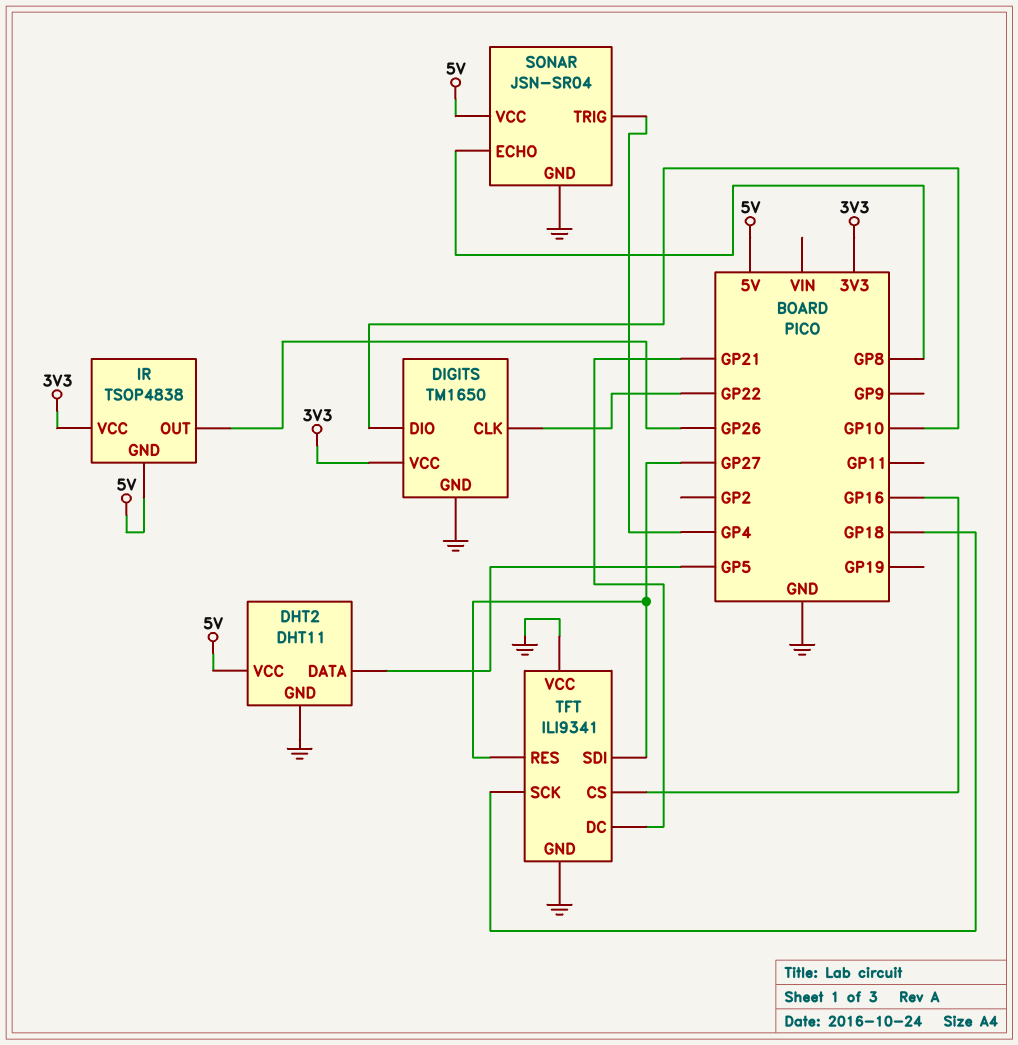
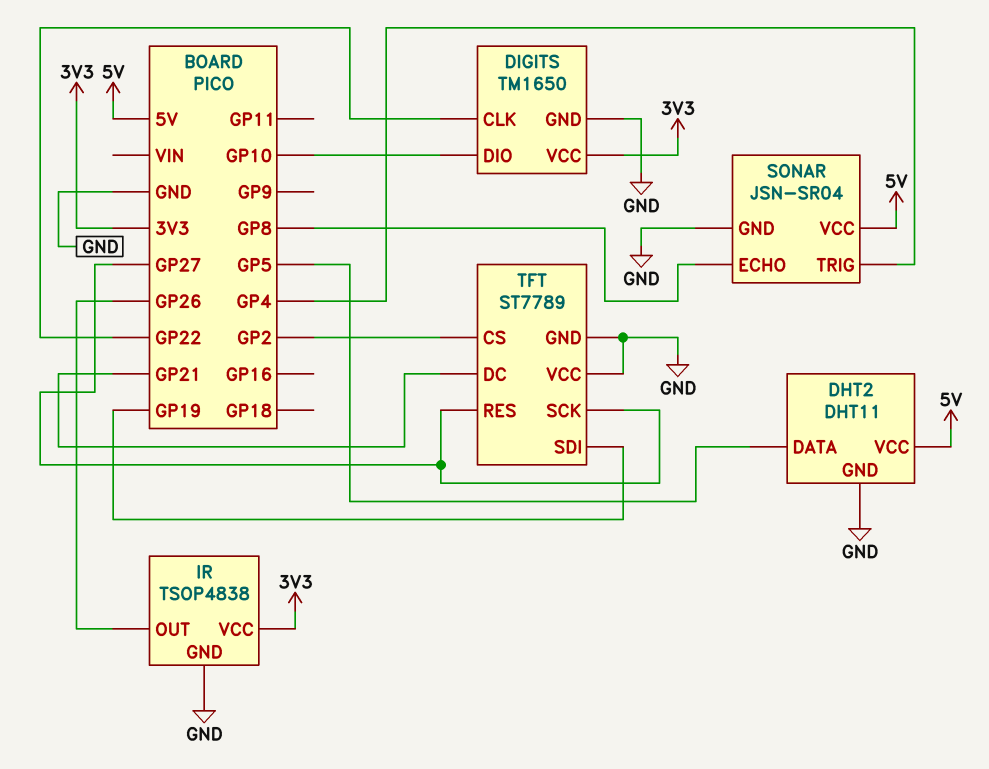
IR pin GND: 5V -> GND
TFT: ILI9341 -> ST7789
TFT pin CS: GP16 -> GP2
TFT pin SCK: GP18 -> GP27
TFT pin SDI: GP27 -> GP19

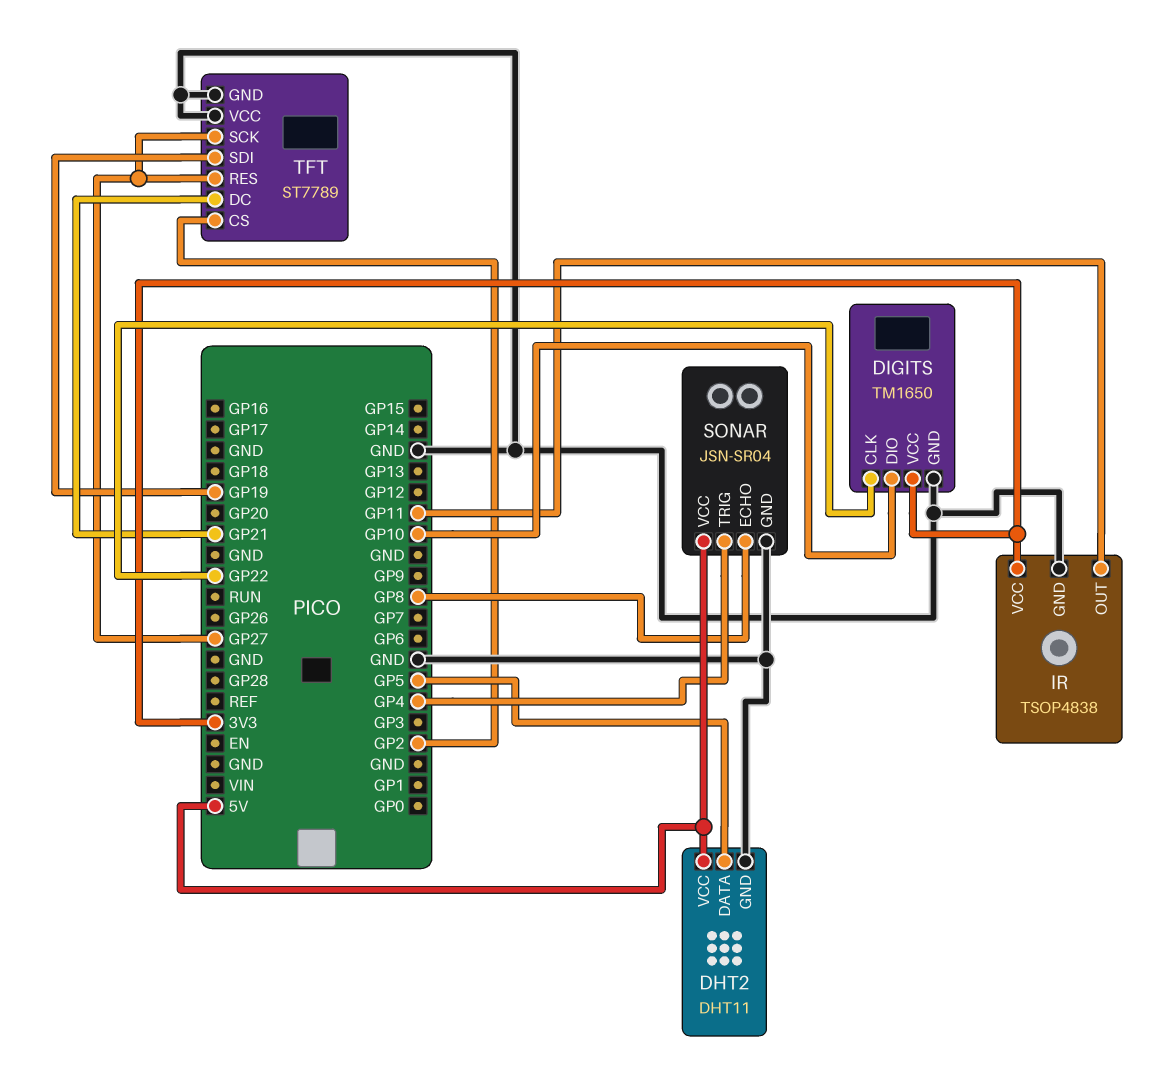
IR pin OUT: GP26 -> GP11

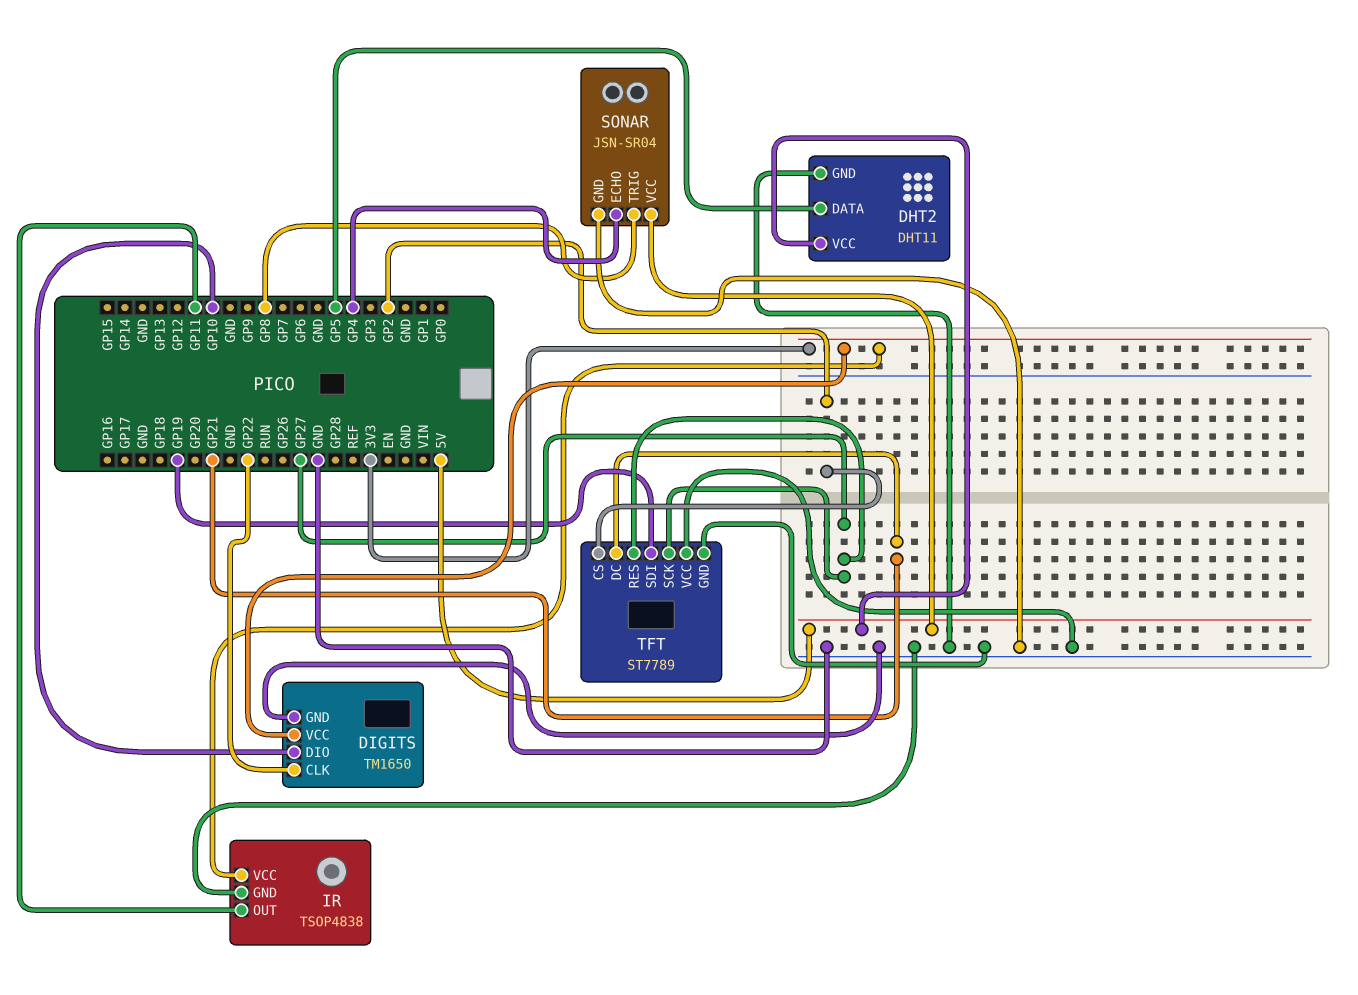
SONAR pin ECHO: GP8 -> GP4
SONAR pin TRIG: GP4 -> GP8

